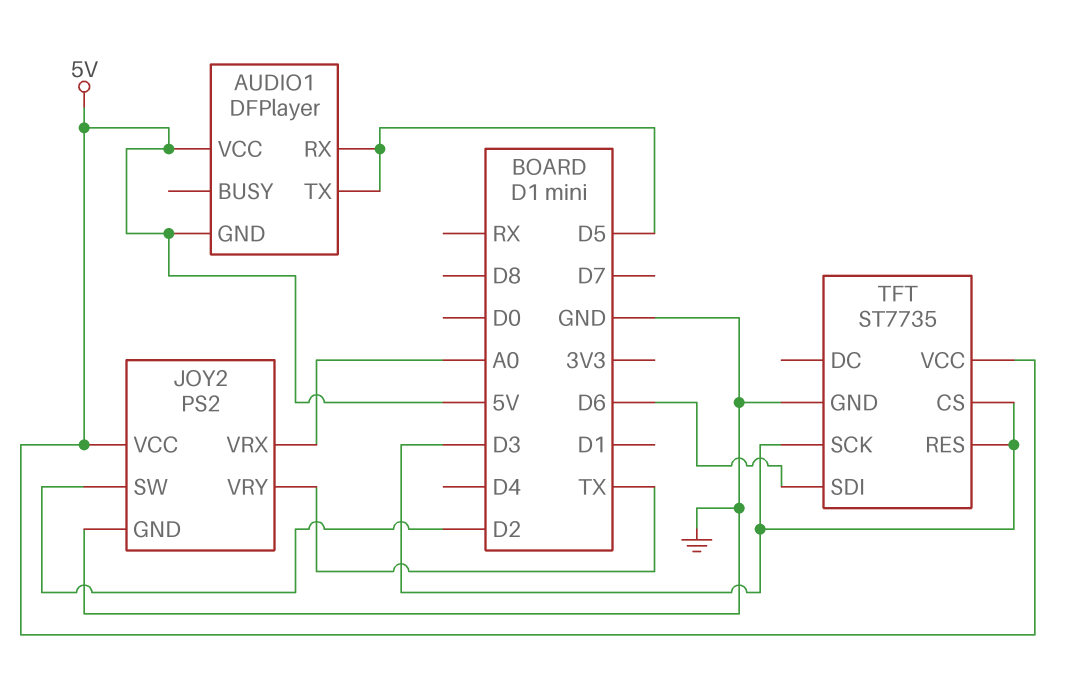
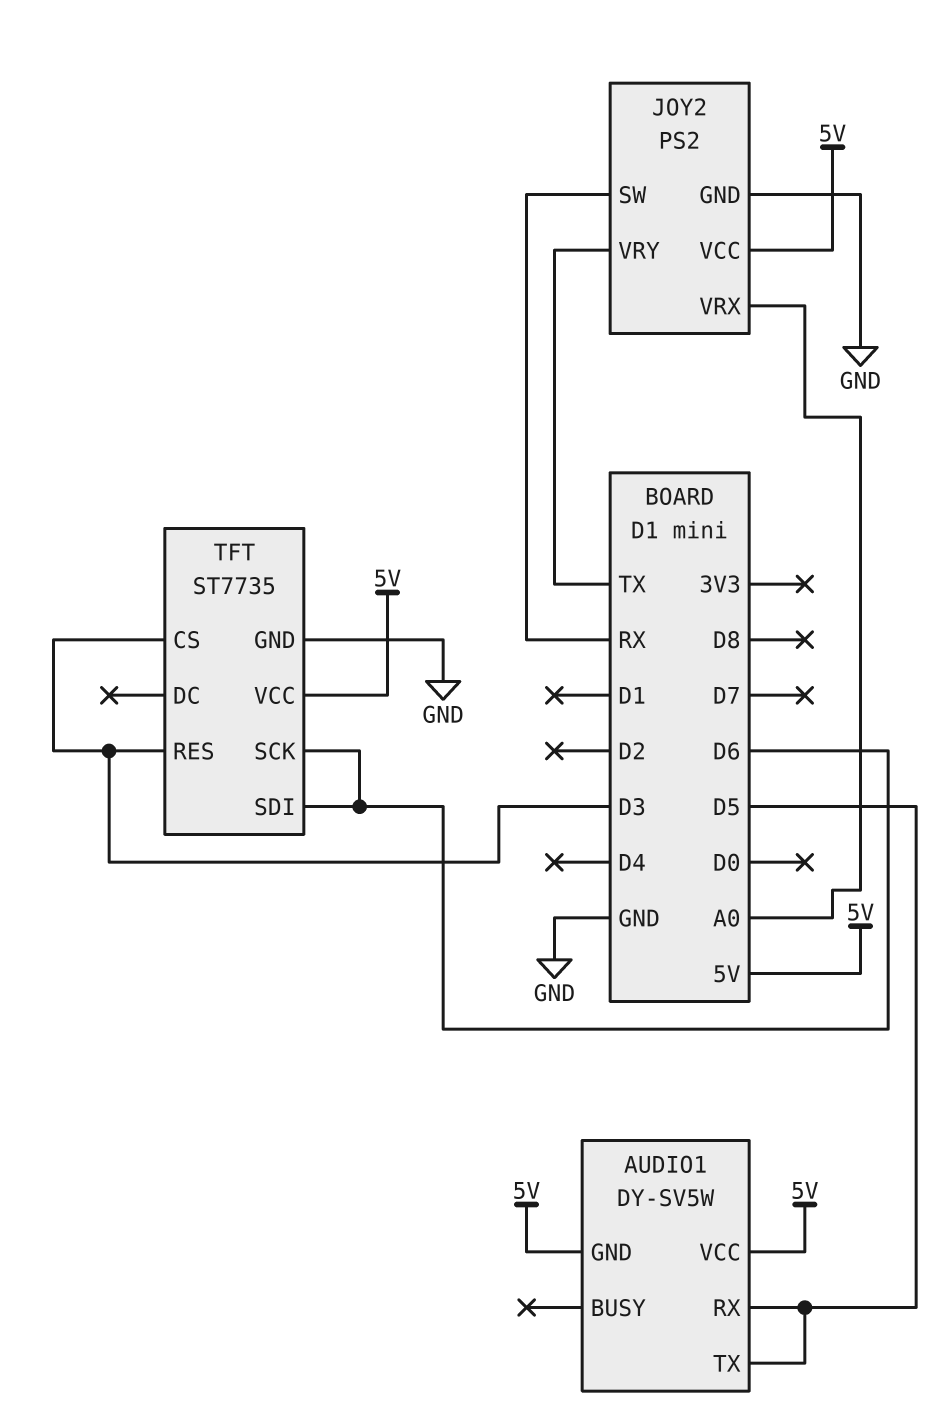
AUDIO1: DFPlayer -> DY-SV5W
JOY2 pin SW: D2 -> RX
TFT pin SCK: D3 -> D6

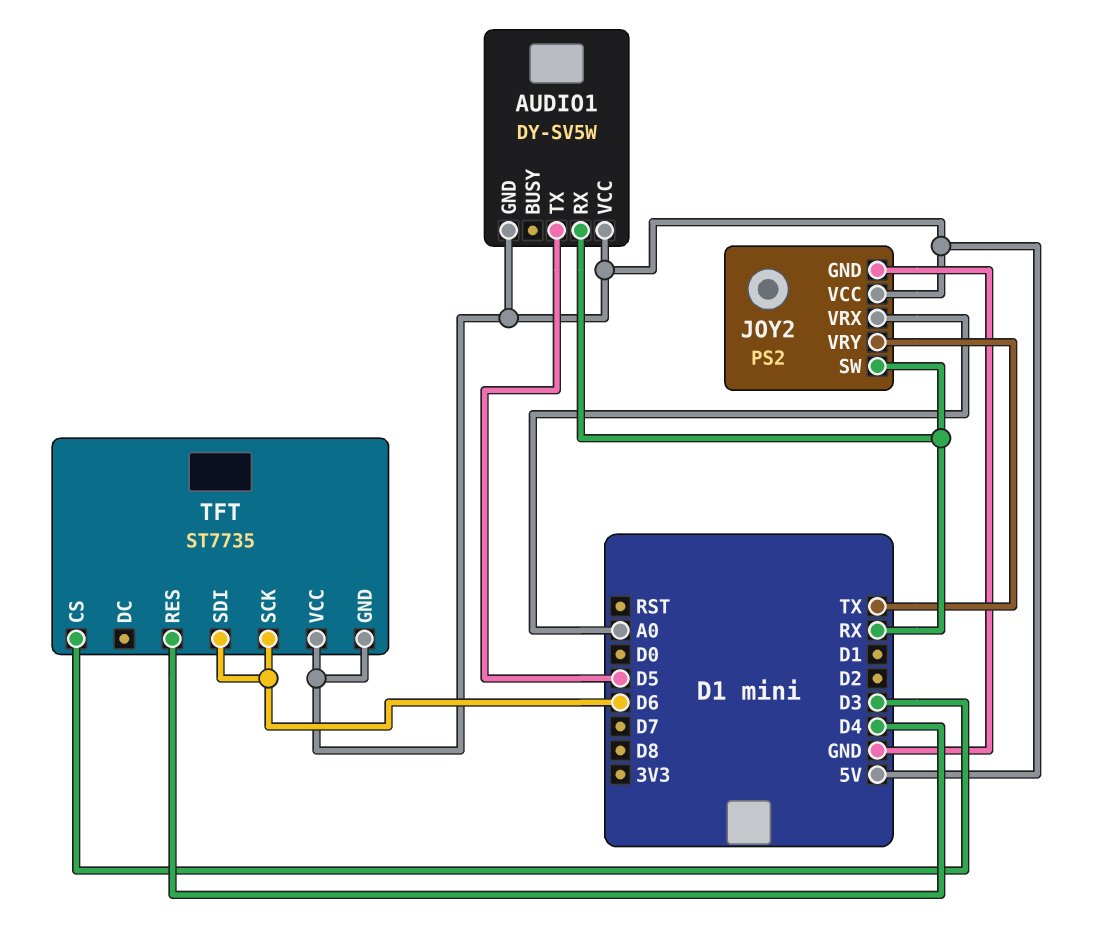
AUDIO1 pin RX: D5 -> RX
TFT pin GND: GND -> 5V
TFT pin RES: D3 -> D4

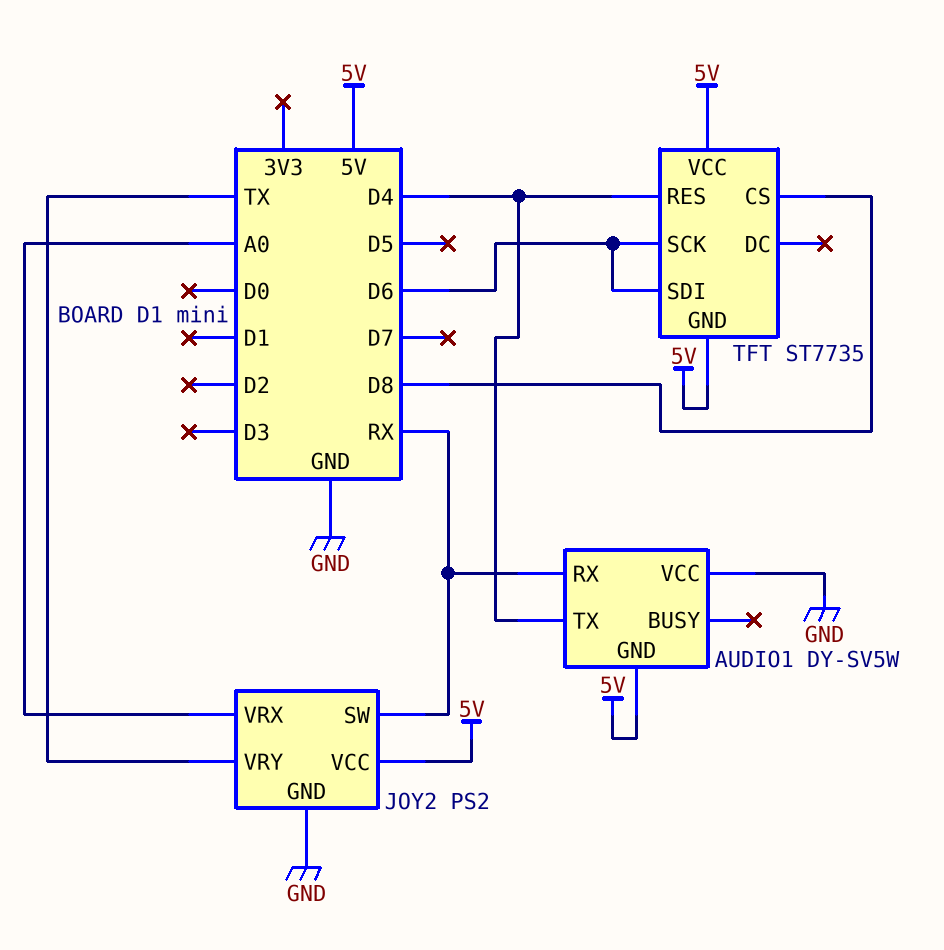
AUDIO1 pin TX: D5 -> D4
AUDIO1 pin VCC: 5V -> GND
TFT pin CS: D3 -> D8

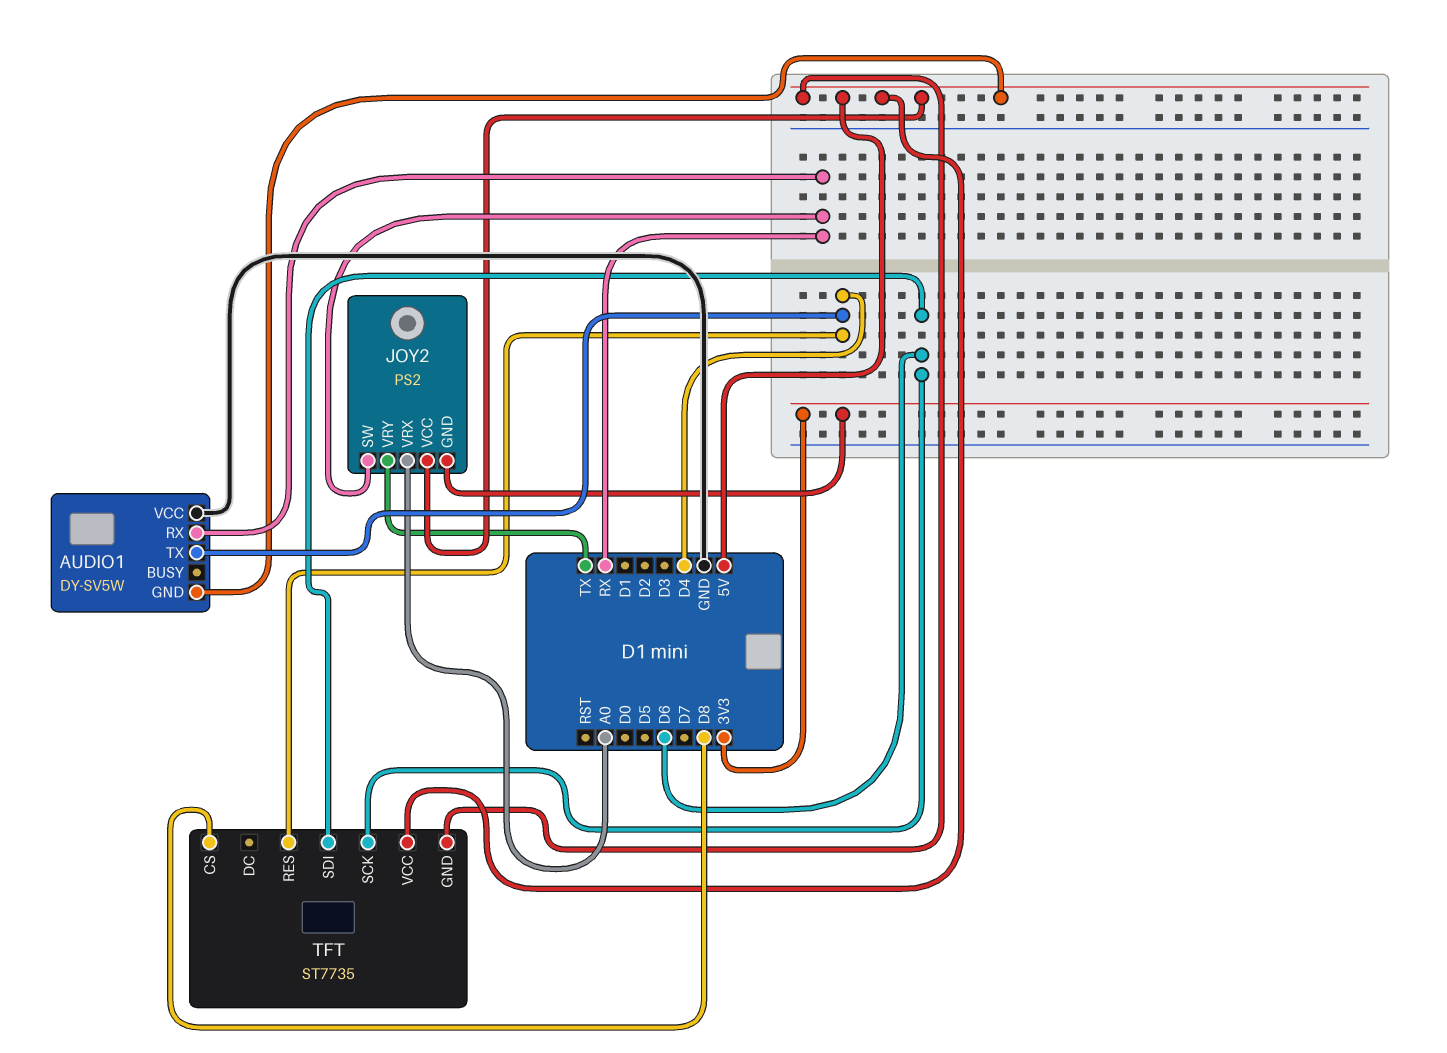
JOY2 pin GND: GND -> 3V3

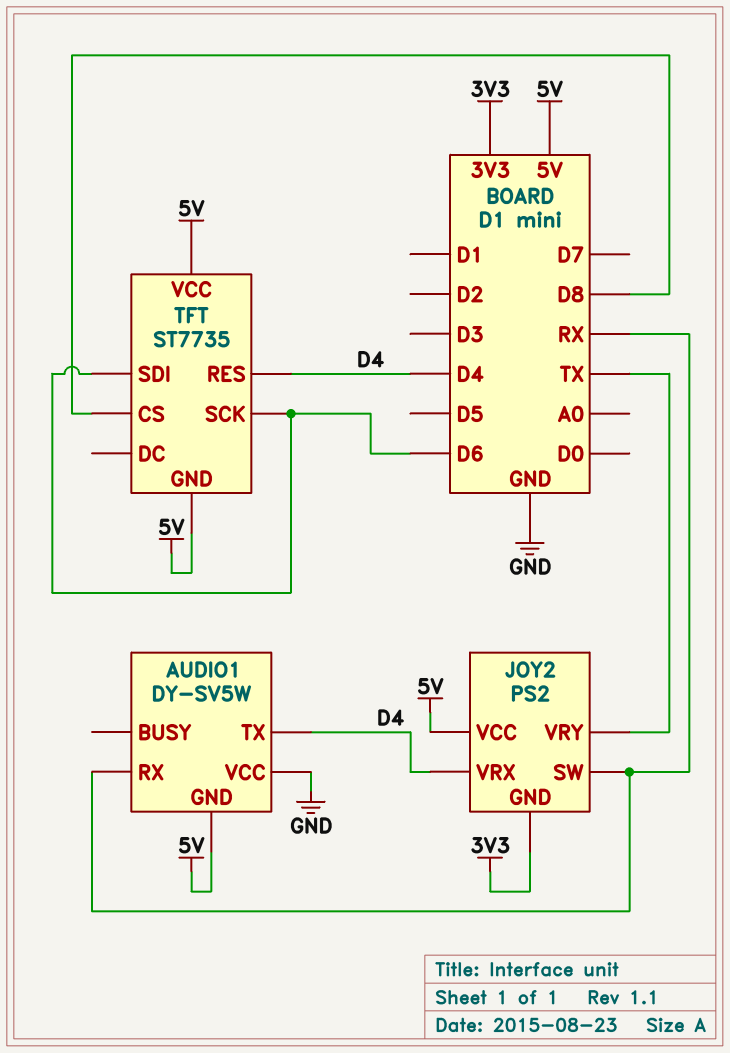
JOY2 pin VRX: A0 -> D4

